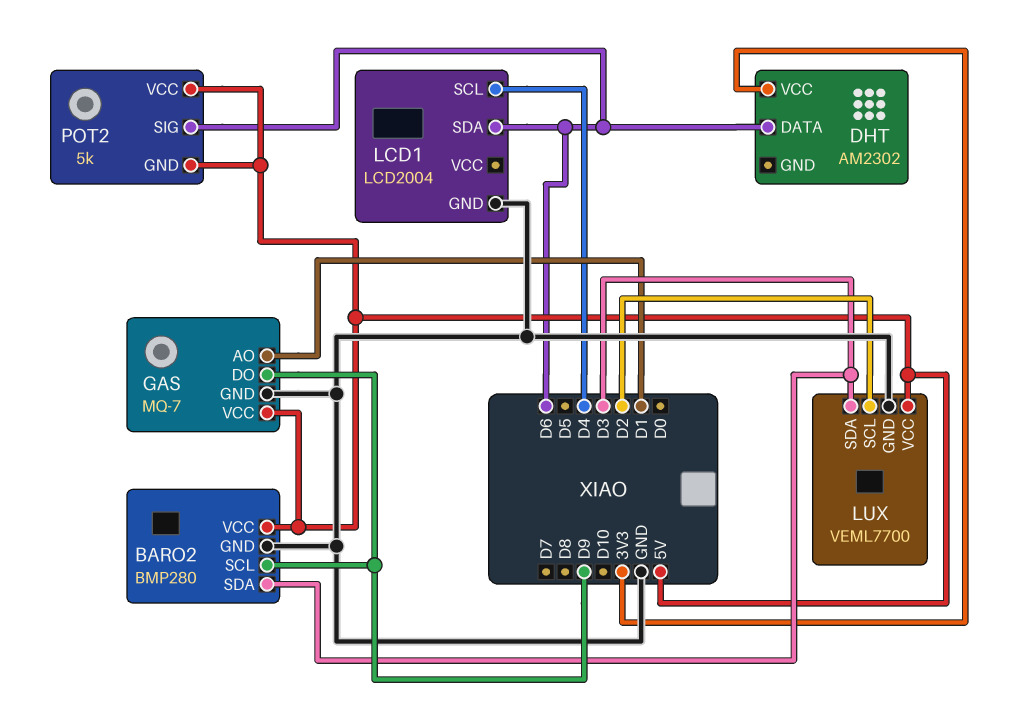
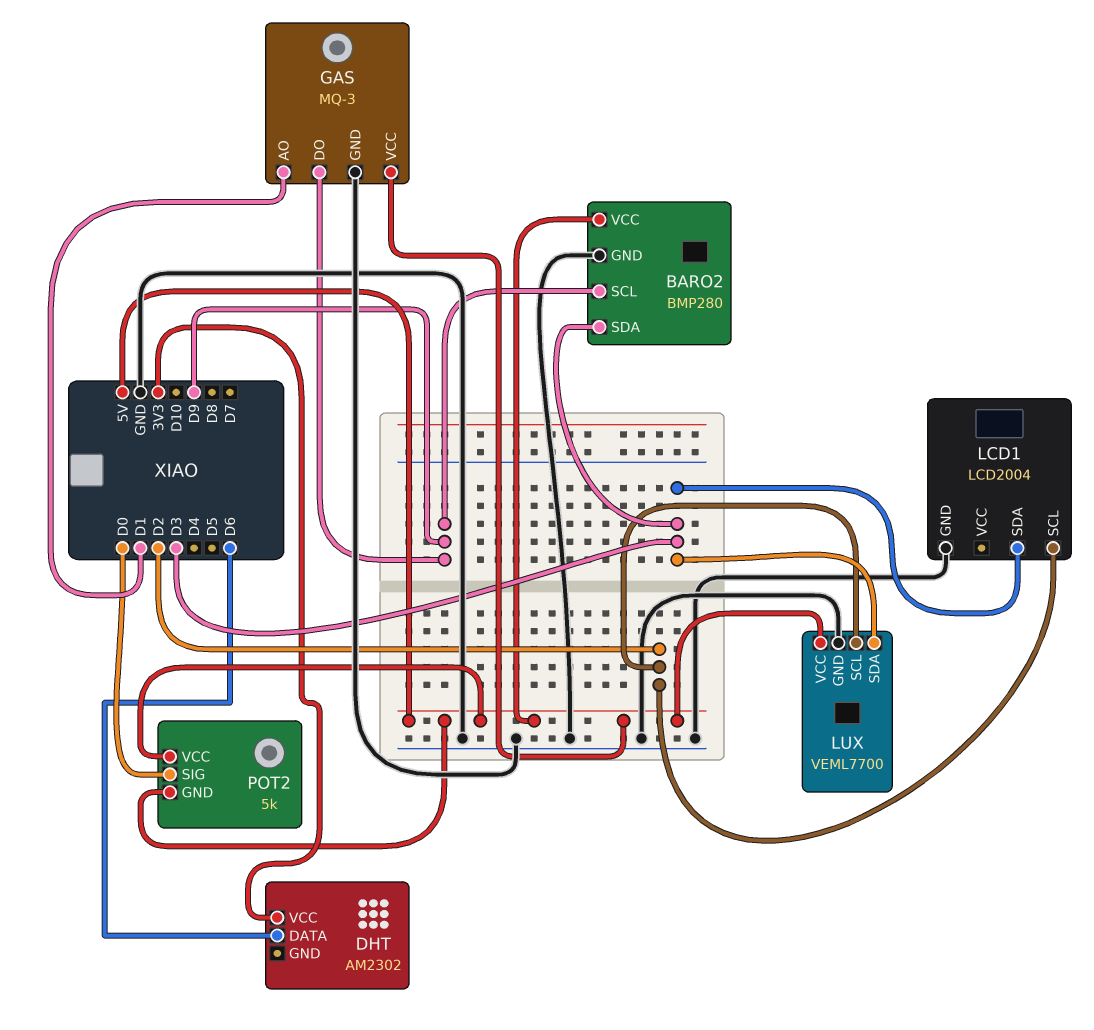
GAS: MQ-7 -> MQ-3
LCD1 pin SCL: D4 -> D2
LCD1 pin SDA: D6 -> D3
POT2 pin SIG: D6 -> D0

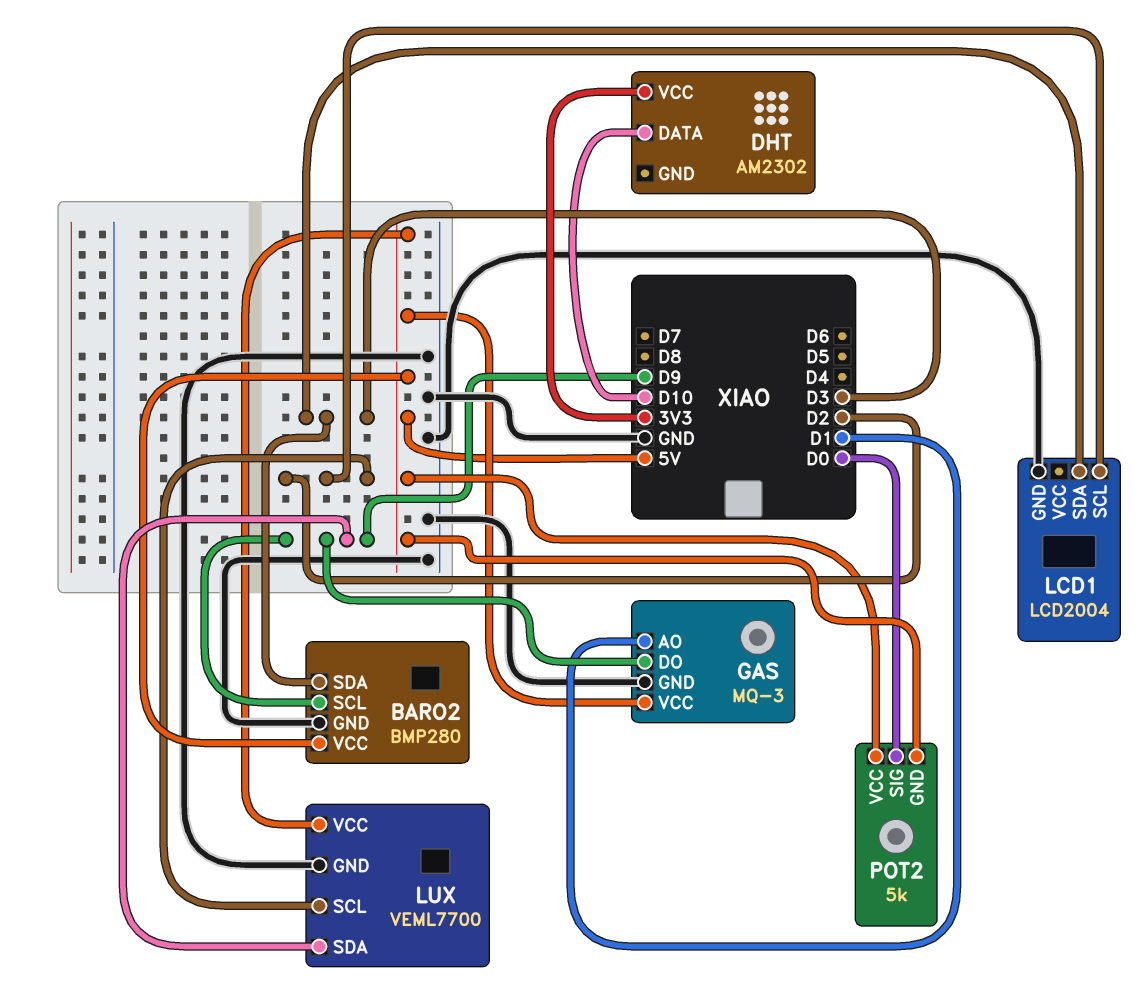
DHT pin DATA: D6 -> D10
LUX pin SDA: D3 -> D9

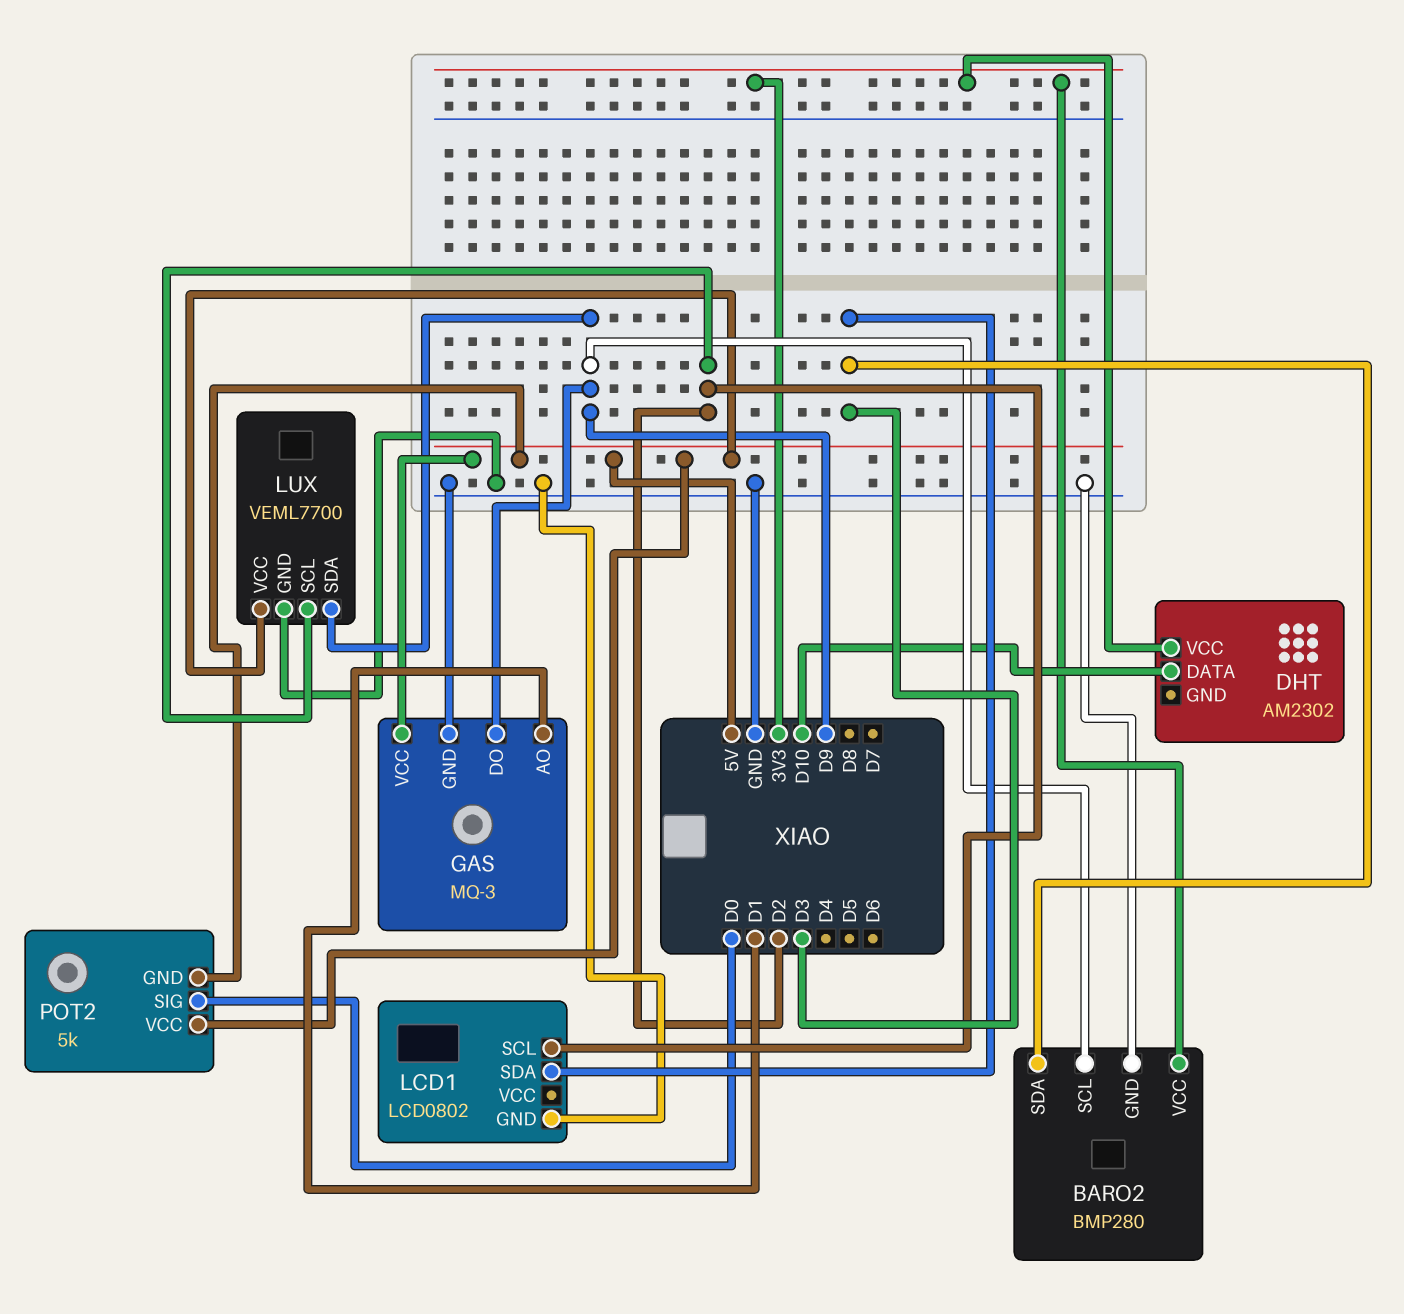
BARO2 pin VCC: 5V -> 3V3
LCD1: LCD2004 -> LCD0802

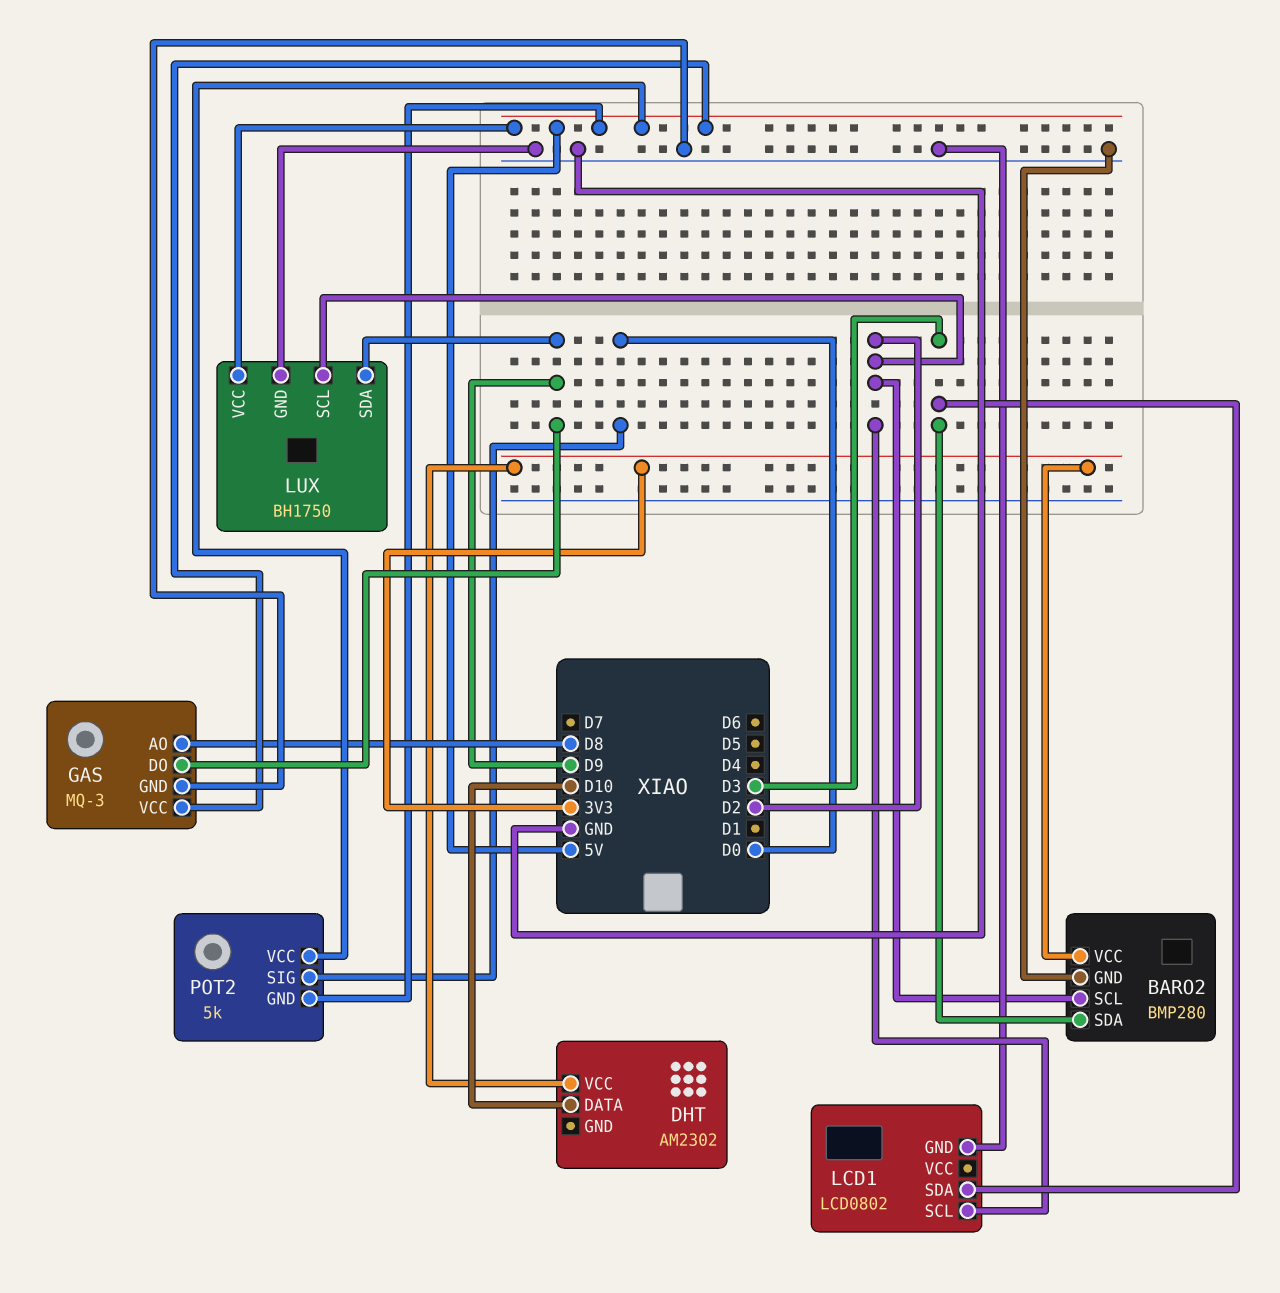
BARO2 pin SCL: D9 -> D2
GAS pin AO: D1 -> D8
LUX: VEML7700 -> BH1750

